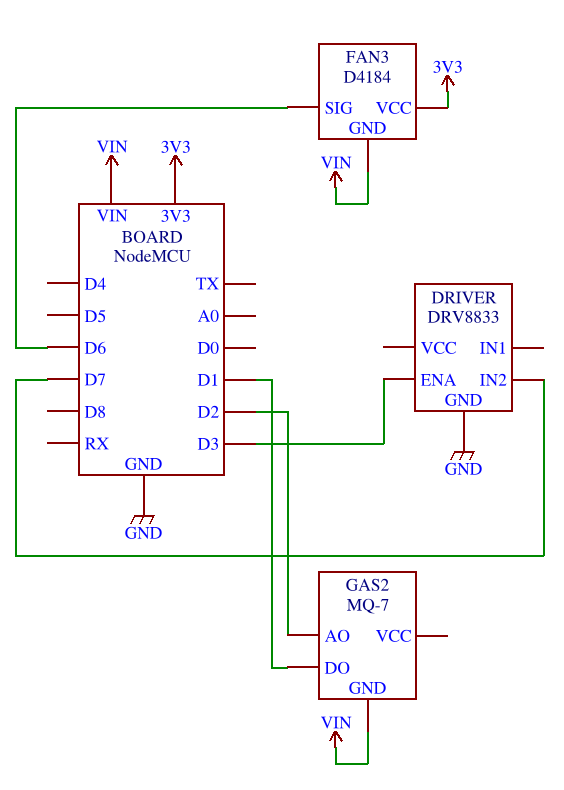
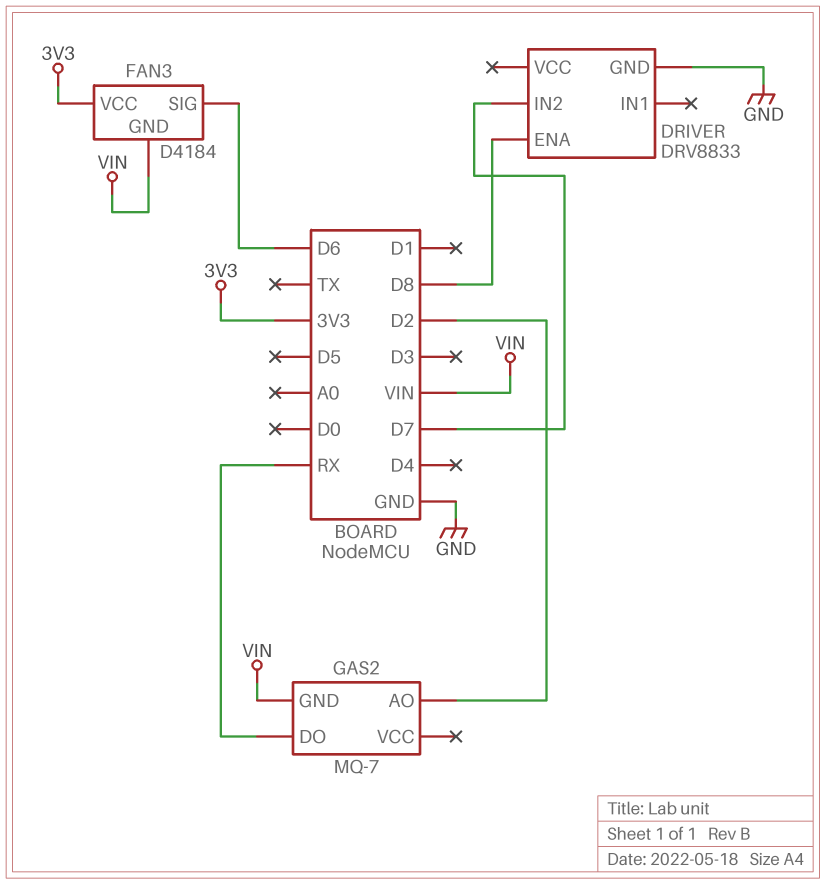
DRIVER pin ENA: D3 -> D8
GAS2 pin DO: D1 -> RX

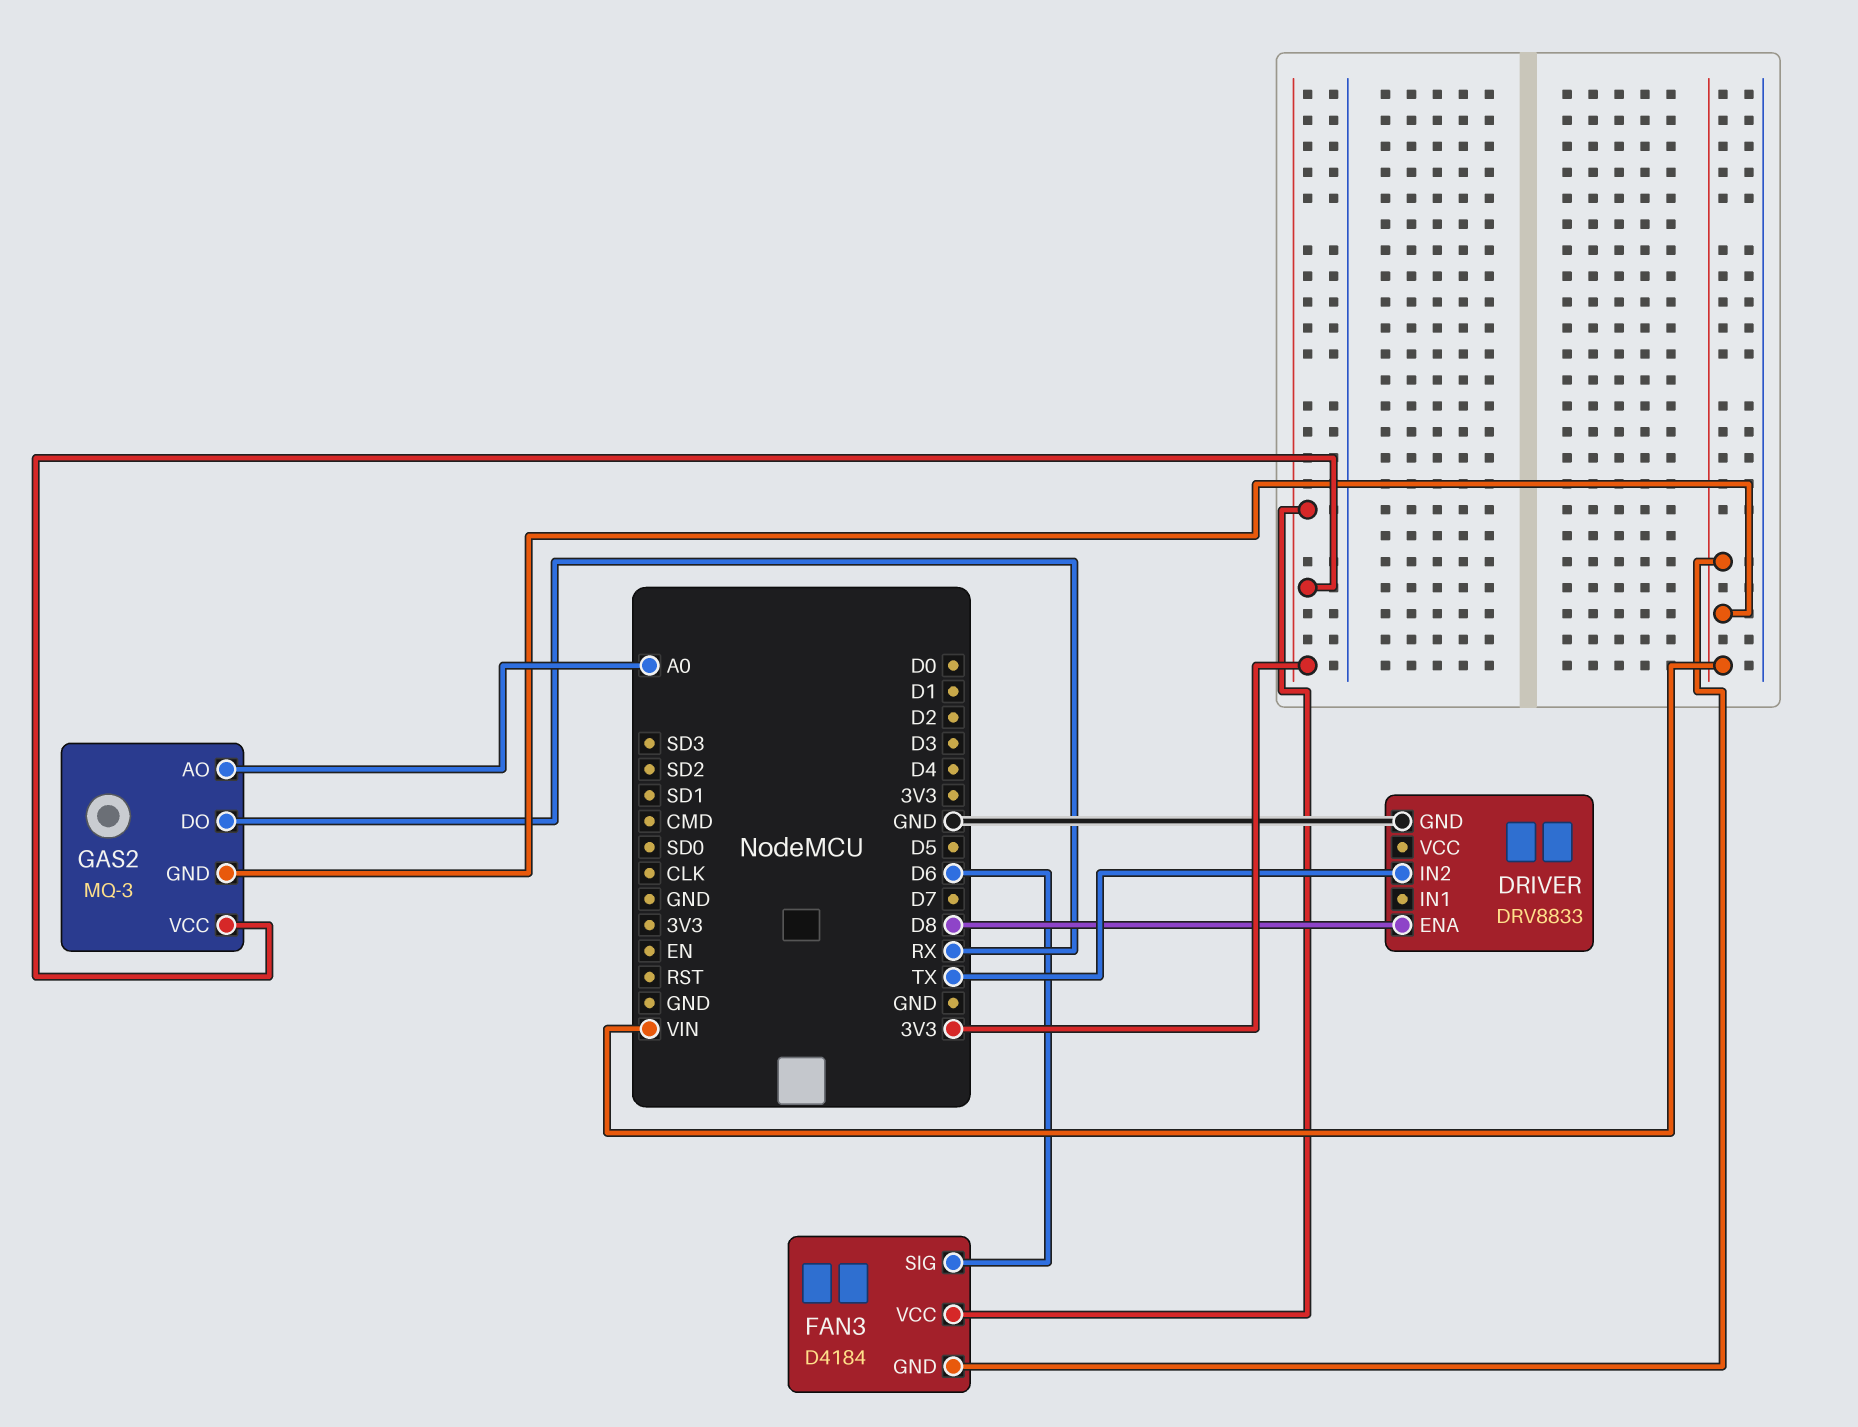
DRIVER pin IN2: D7 -> TX
GAS2: MQ-7 -> MQ-3
GAS2 pin AO: D2 -> A0
GAS2 pin VCC: none -> 3V3

